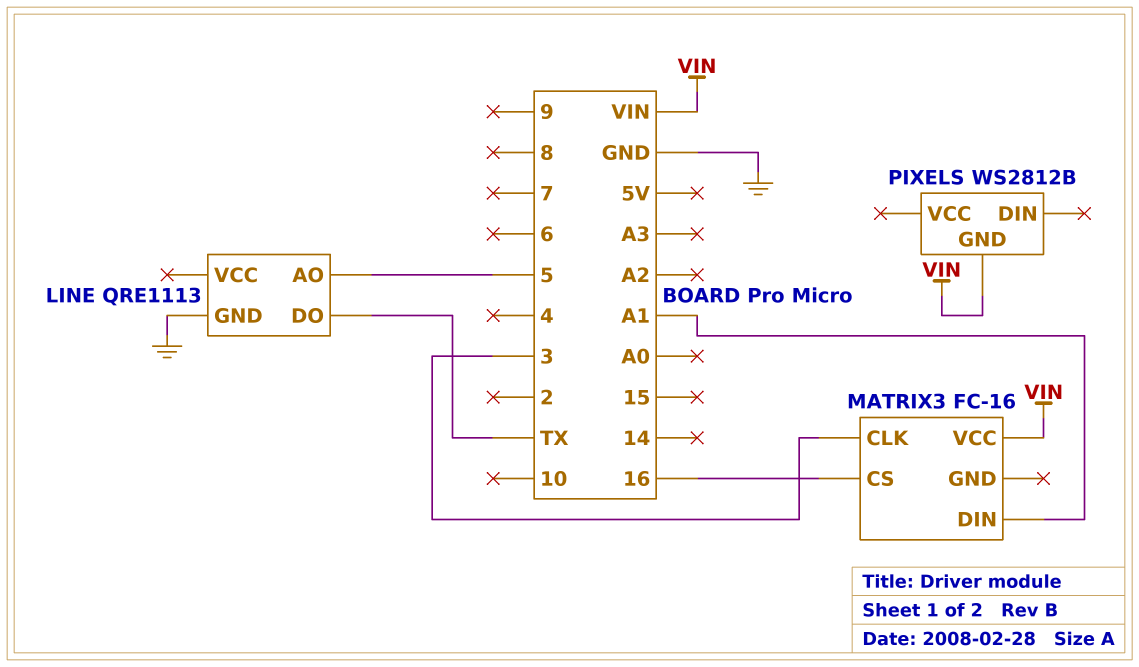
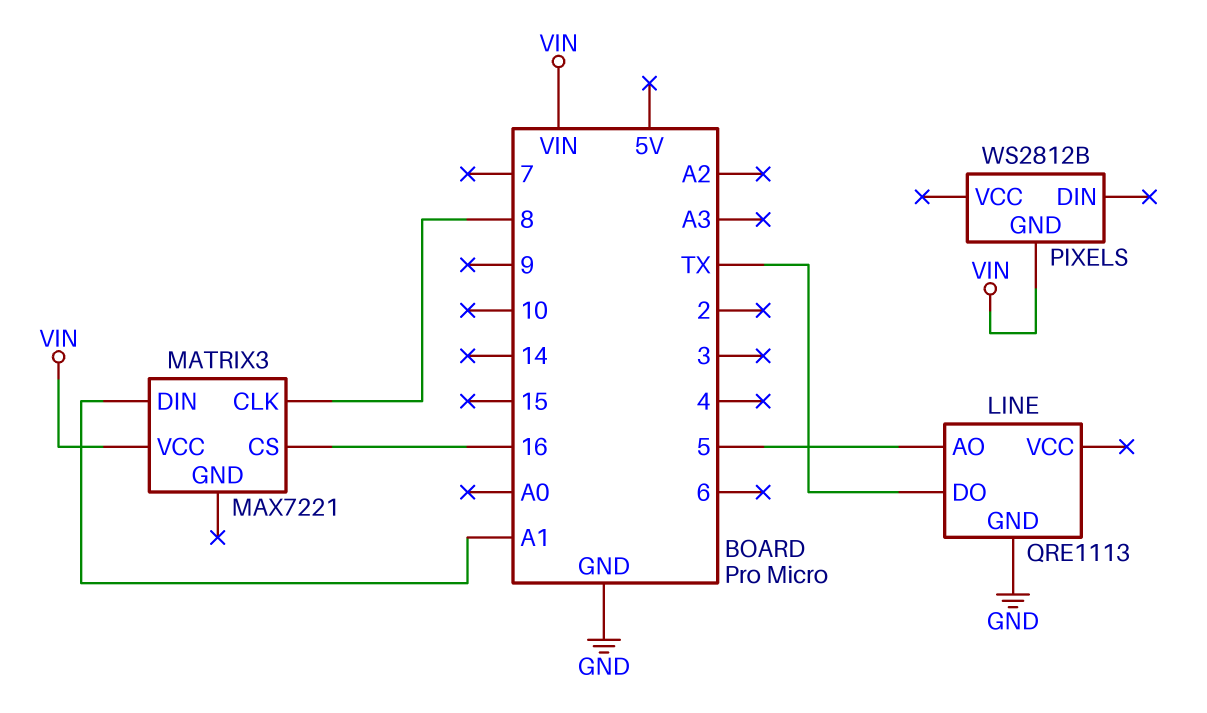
MATRIX3: FC-16 -> MAX7221
MATRIX3 pin CLK: 3 -> 8

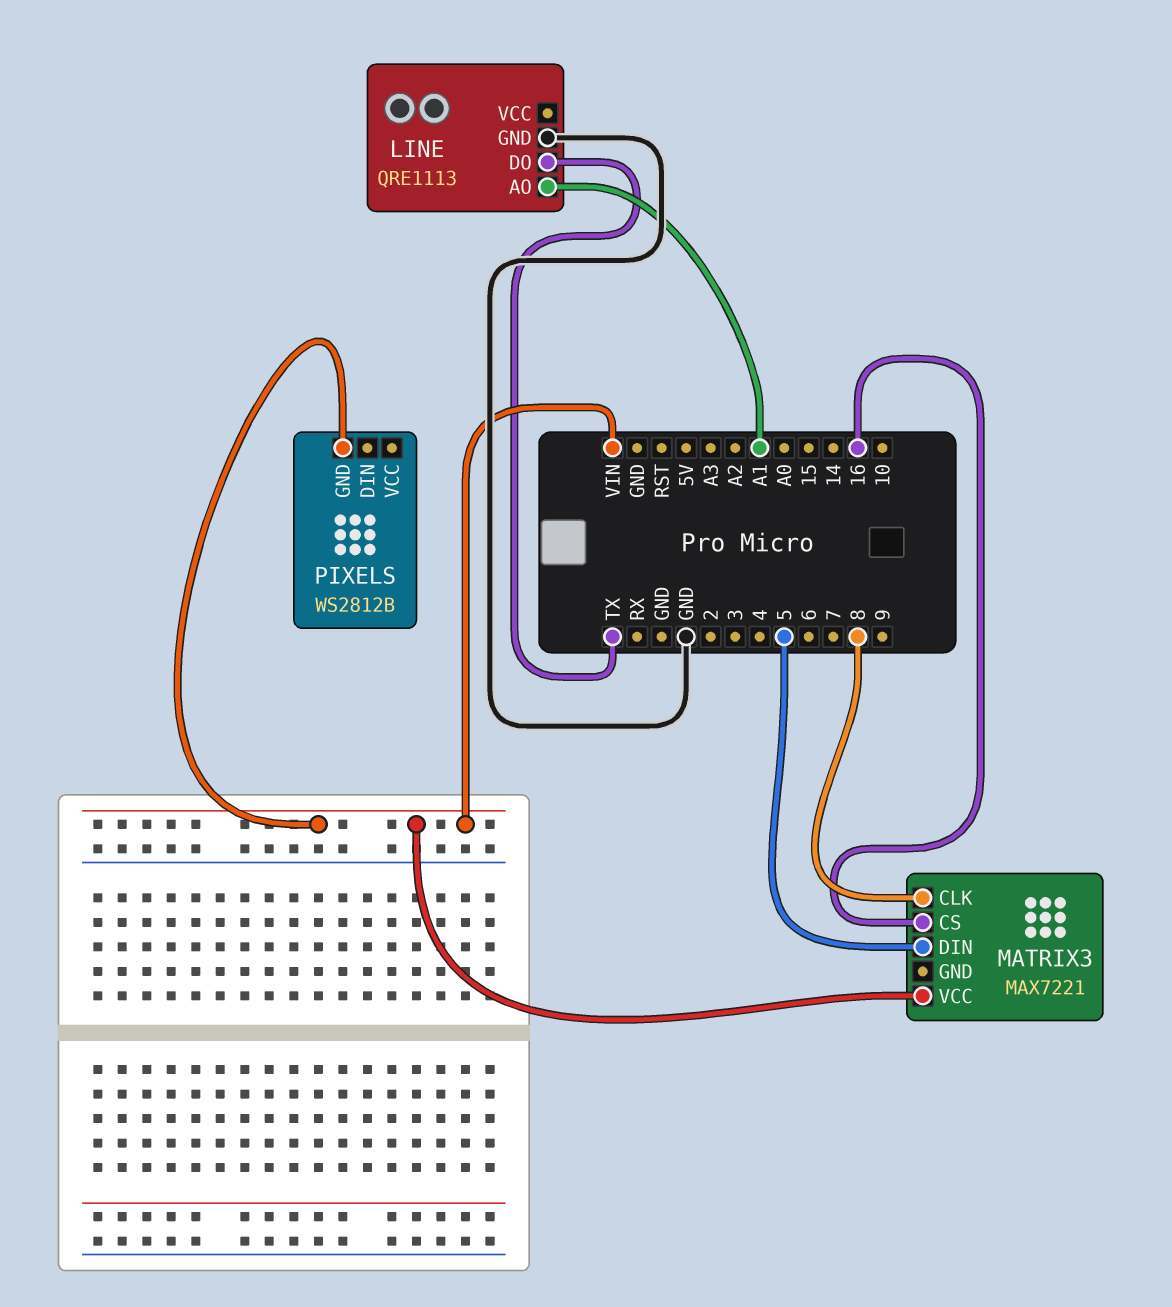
LINE pin AO: 5 -> A1
MATRIX3 pin DIN: A1 -> 5

